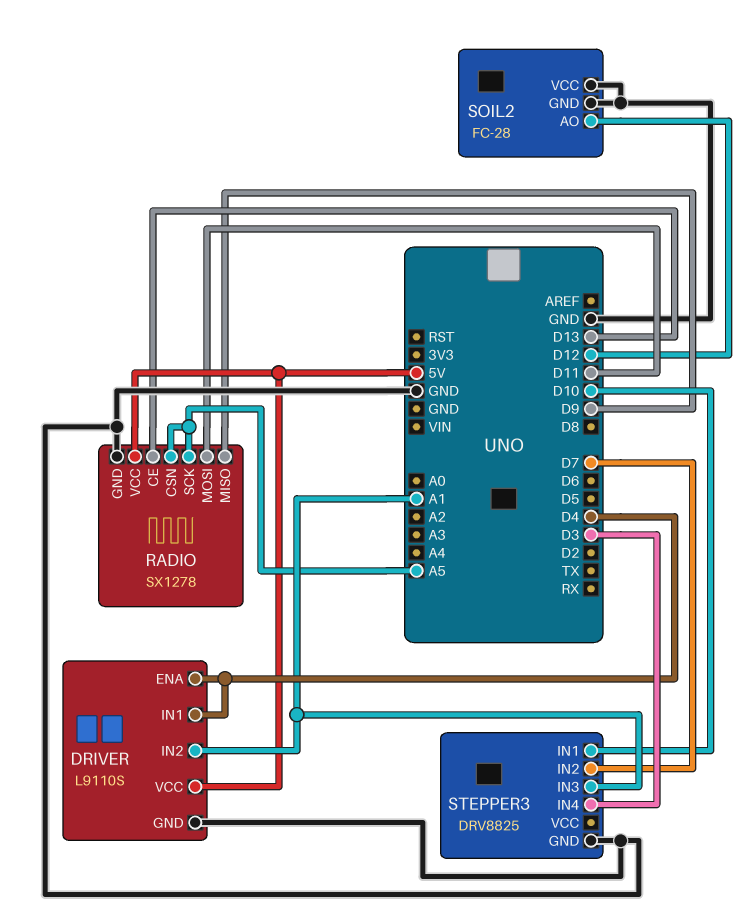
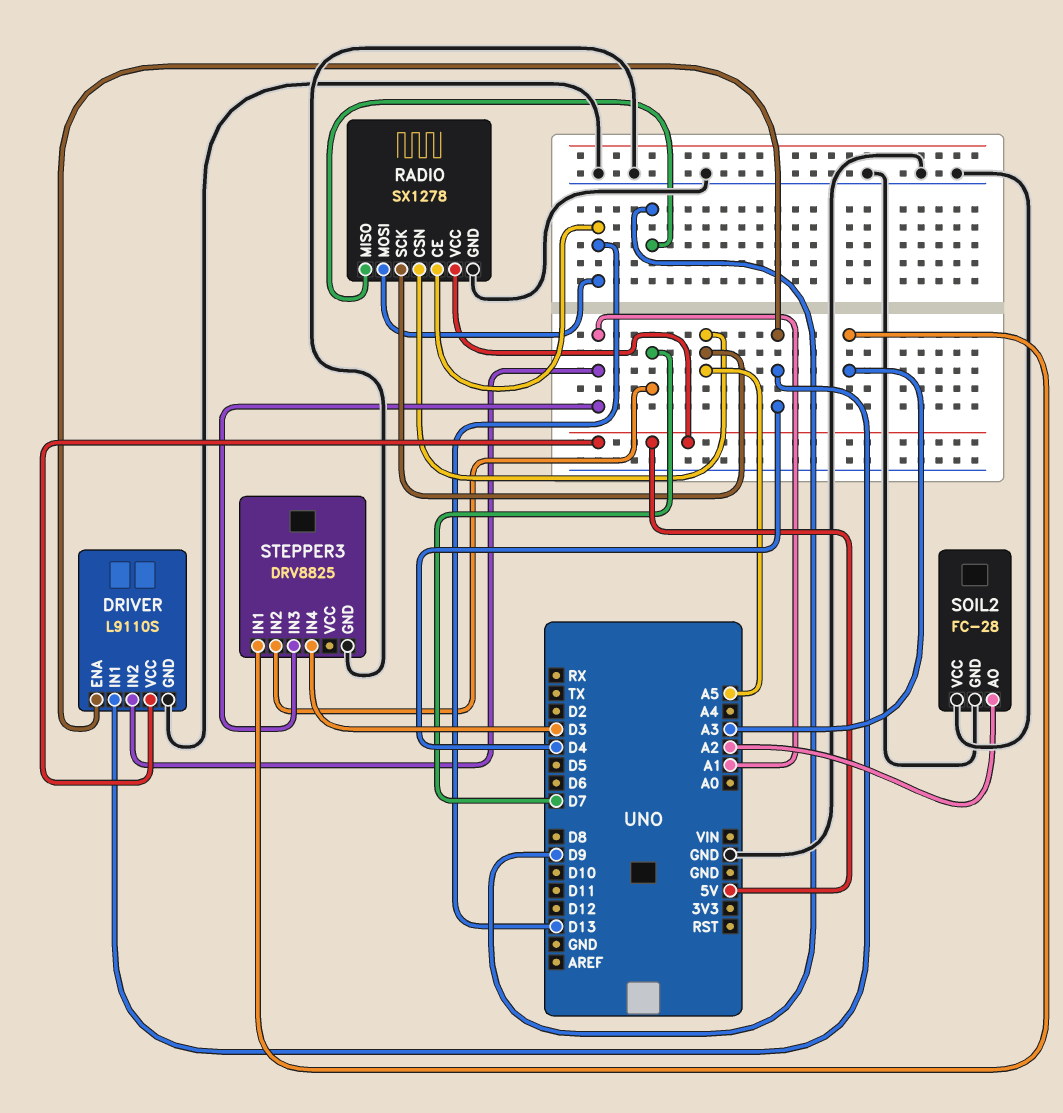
RADIO pin MOSI: D11 -> D13
SOIL2 pin AO: D12 -> A2
STEPPER3 pin IN1: D10 -> A3

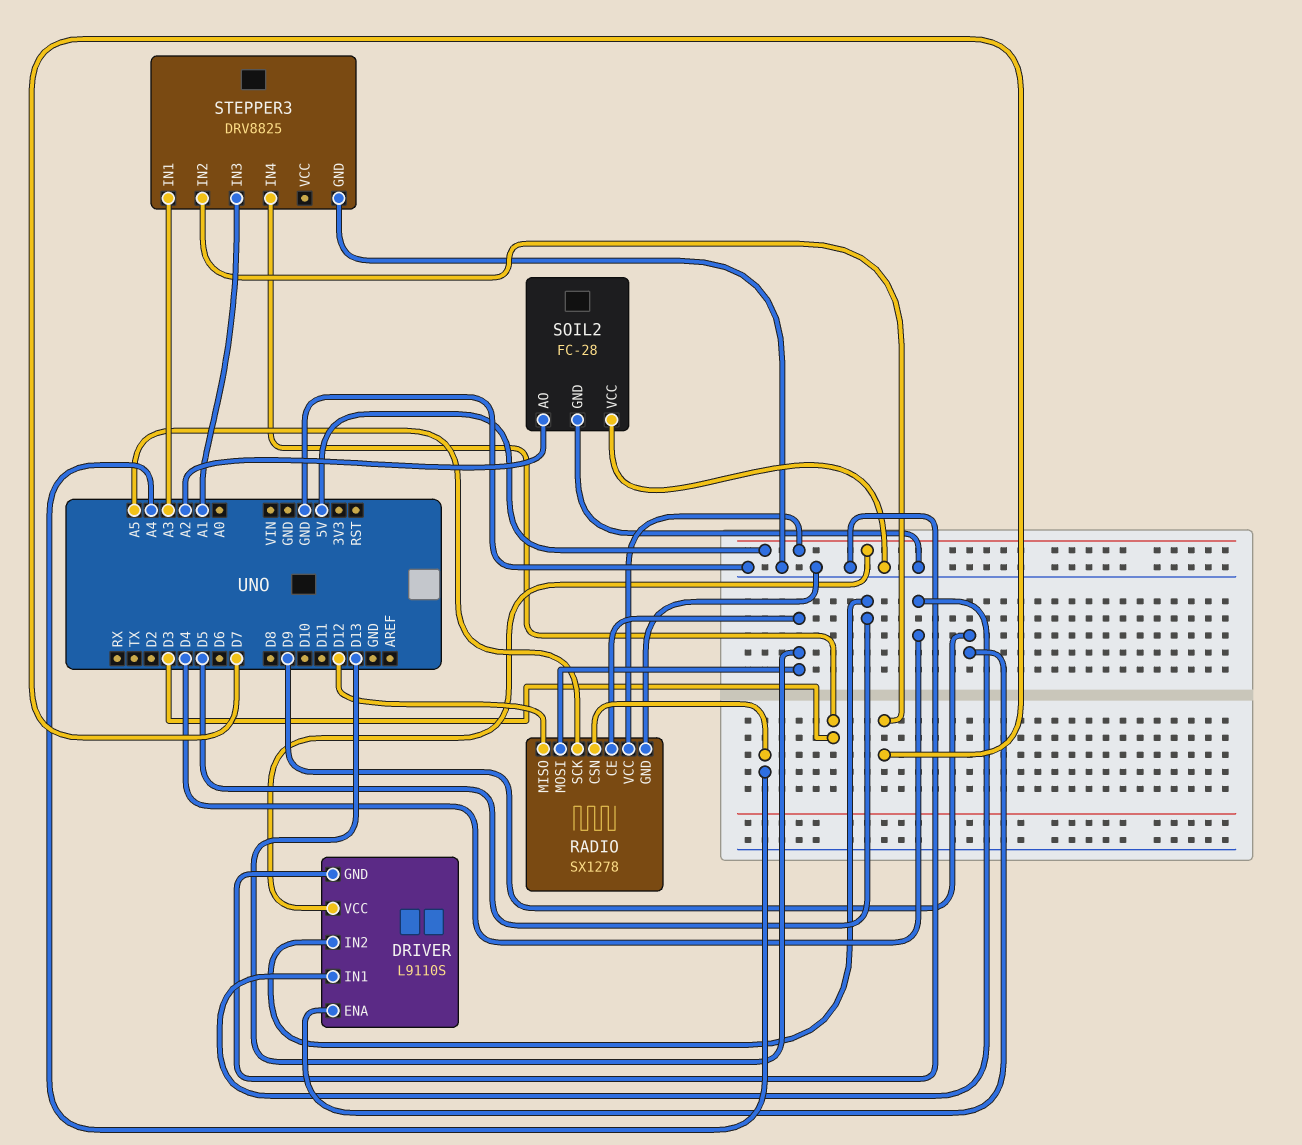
DRIVER pin ENA: D4 -> D9
DRIVER pin IN2: A1 -> D5
RADIO pin CSN: A5 -> A4
RADIO pin MISO: D9 -> D12

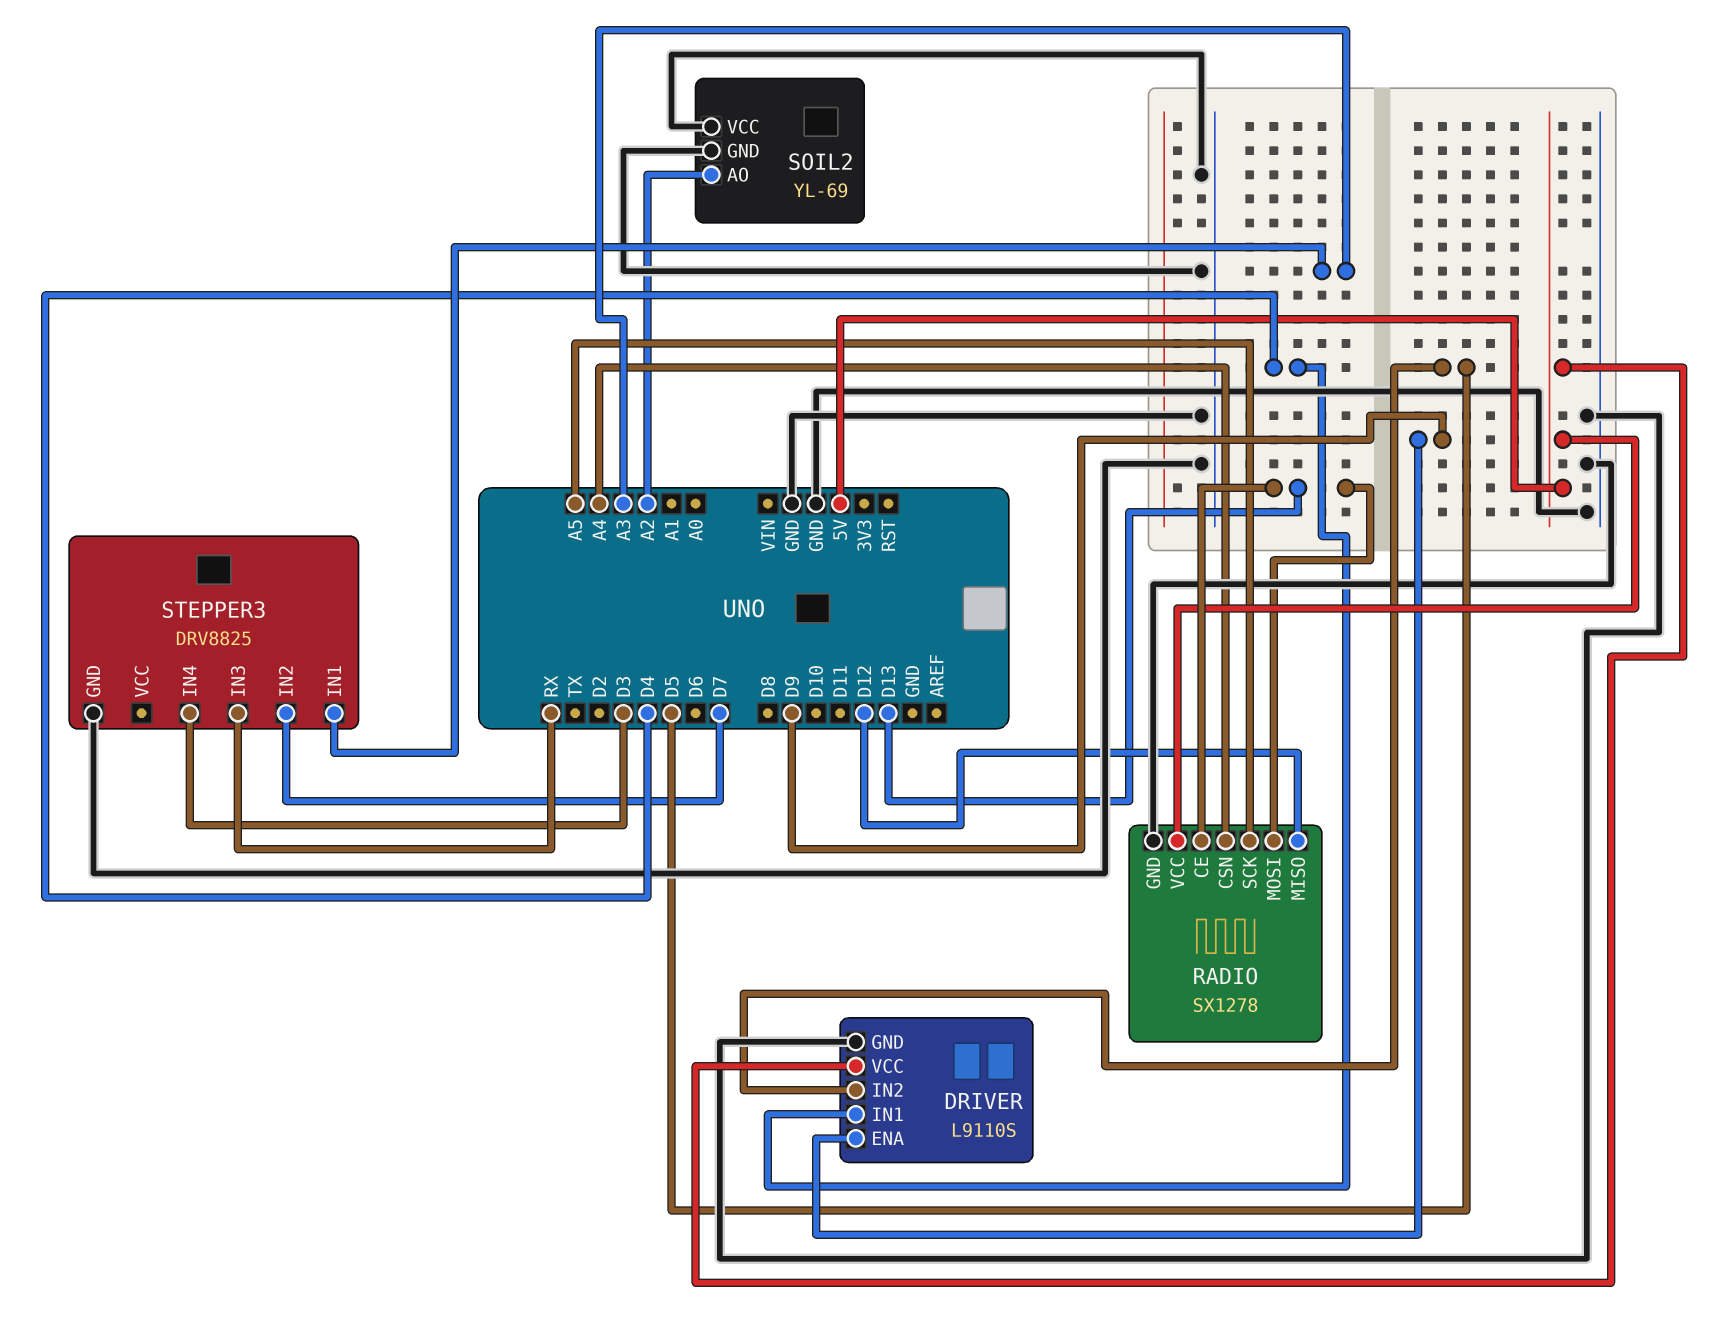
SOIL2: FC-28 -> YL-69
STEPPER3 pin IN3: A1 -> RX

